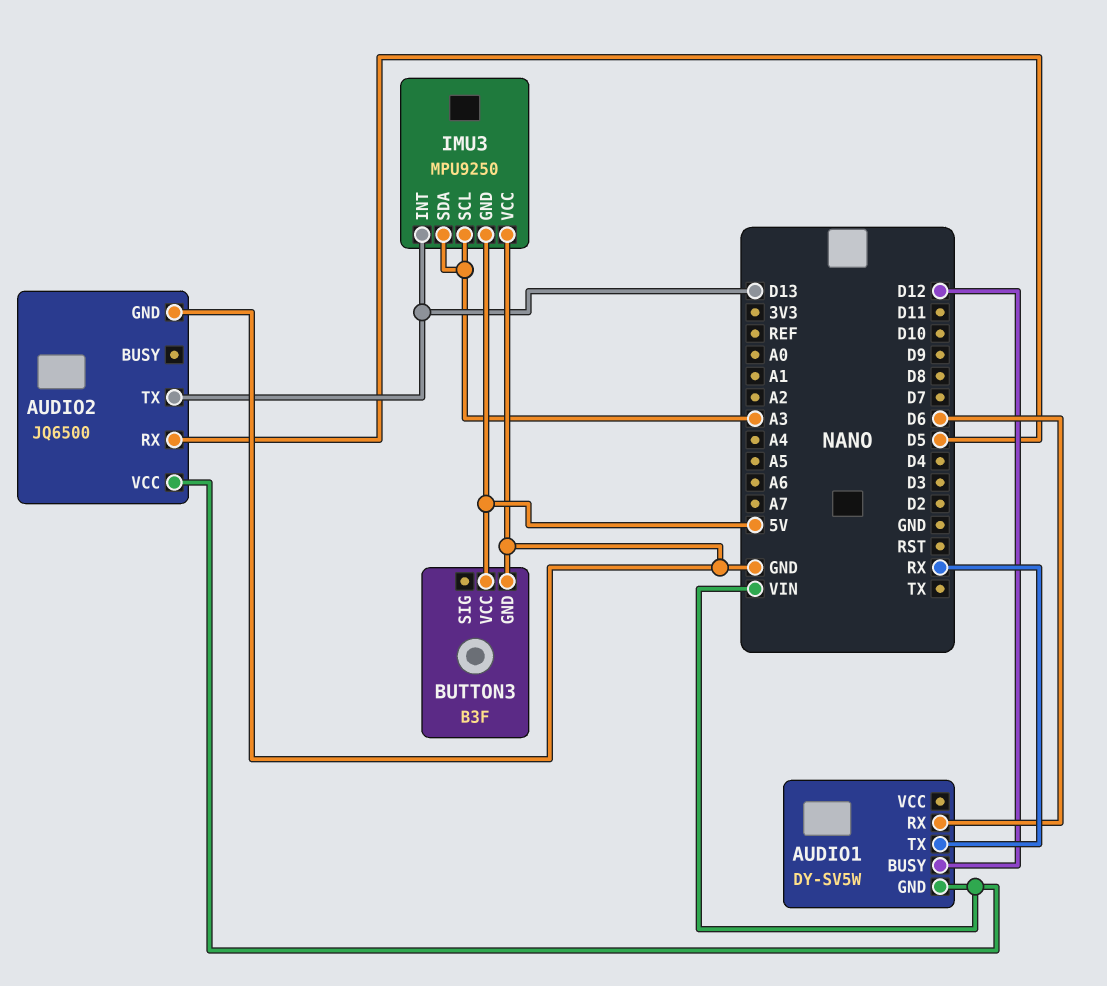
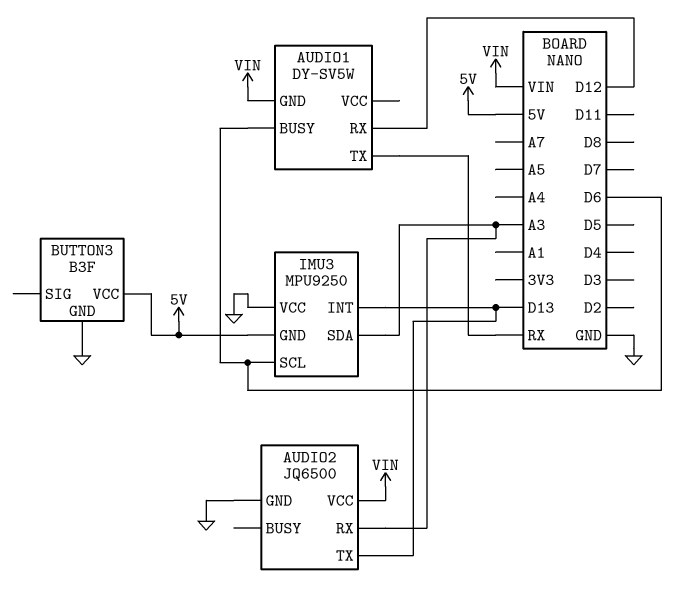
AUDIO1 pin BUSY: D12 -> D6
AUDIO1 pin RX: D6 -> D12
AUDIO2 pin RX: D5 -> A3
IMU3 pin SCL: A3 -> D6

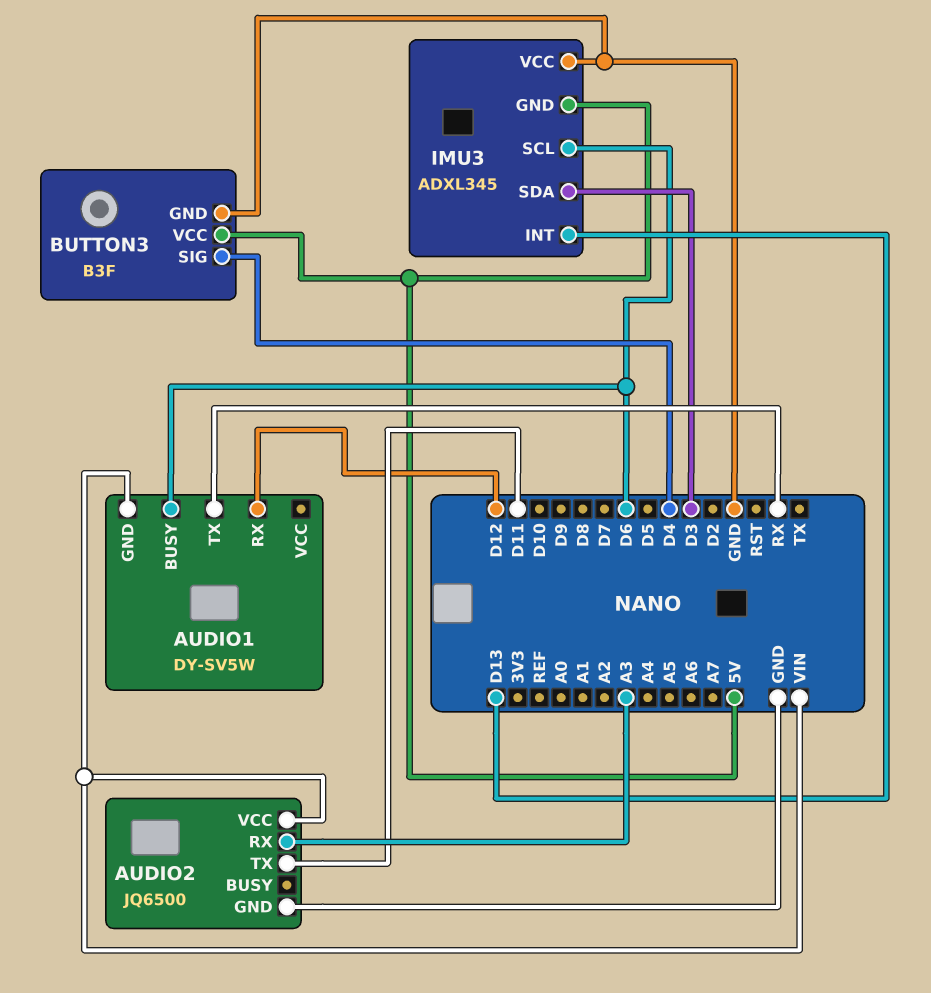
AUDIO2 pin TX: D13 -> D11
BUTTON3 pin SIG: none -> D4
IMU3: MPU9250 -> ADXL345
IMU3 pin SDA: A3 -> D3

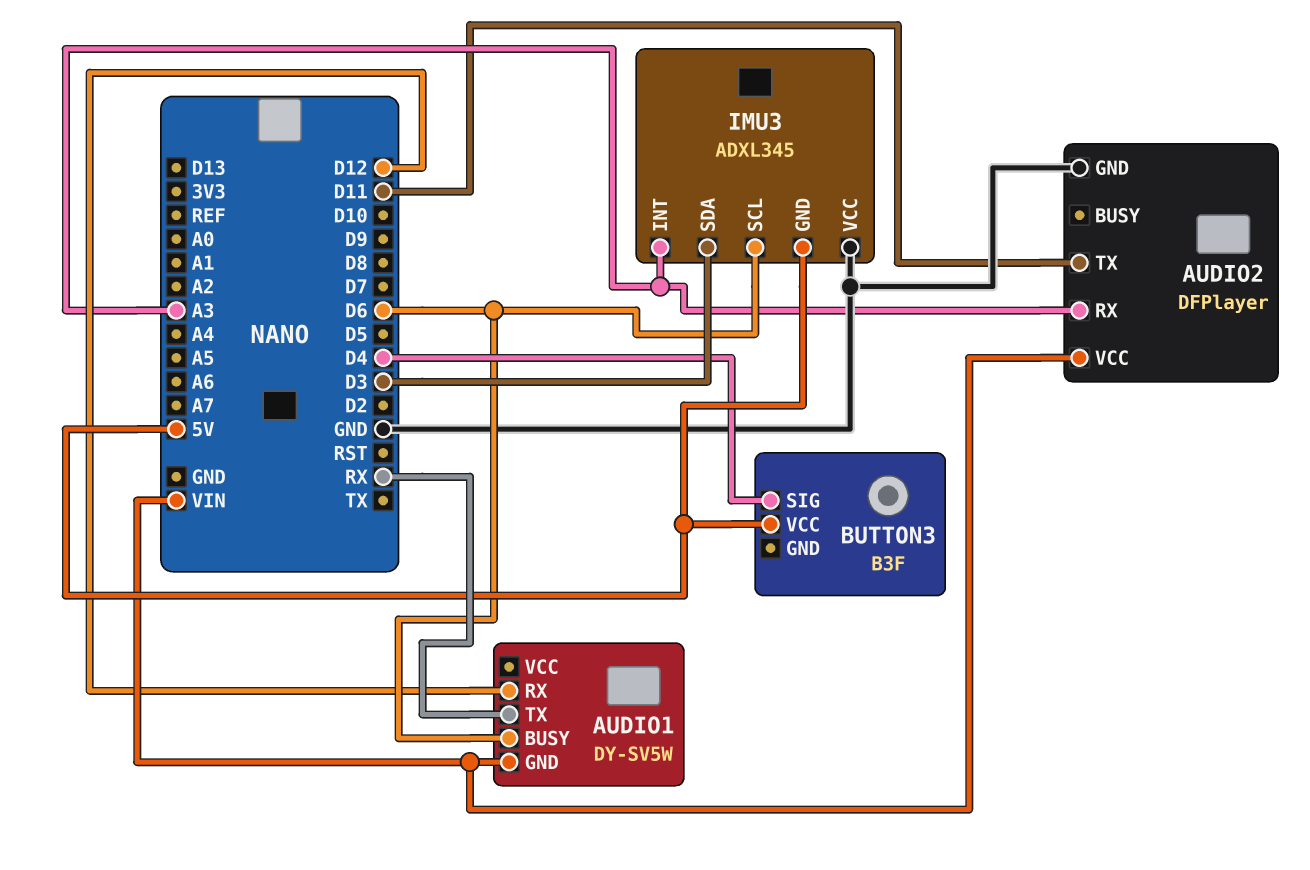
AUDIO2: JQ6500 -> DFPlayer
BUTTON3 pin GND: GND -> none
IMU3 pin INT: D13 -> A3

